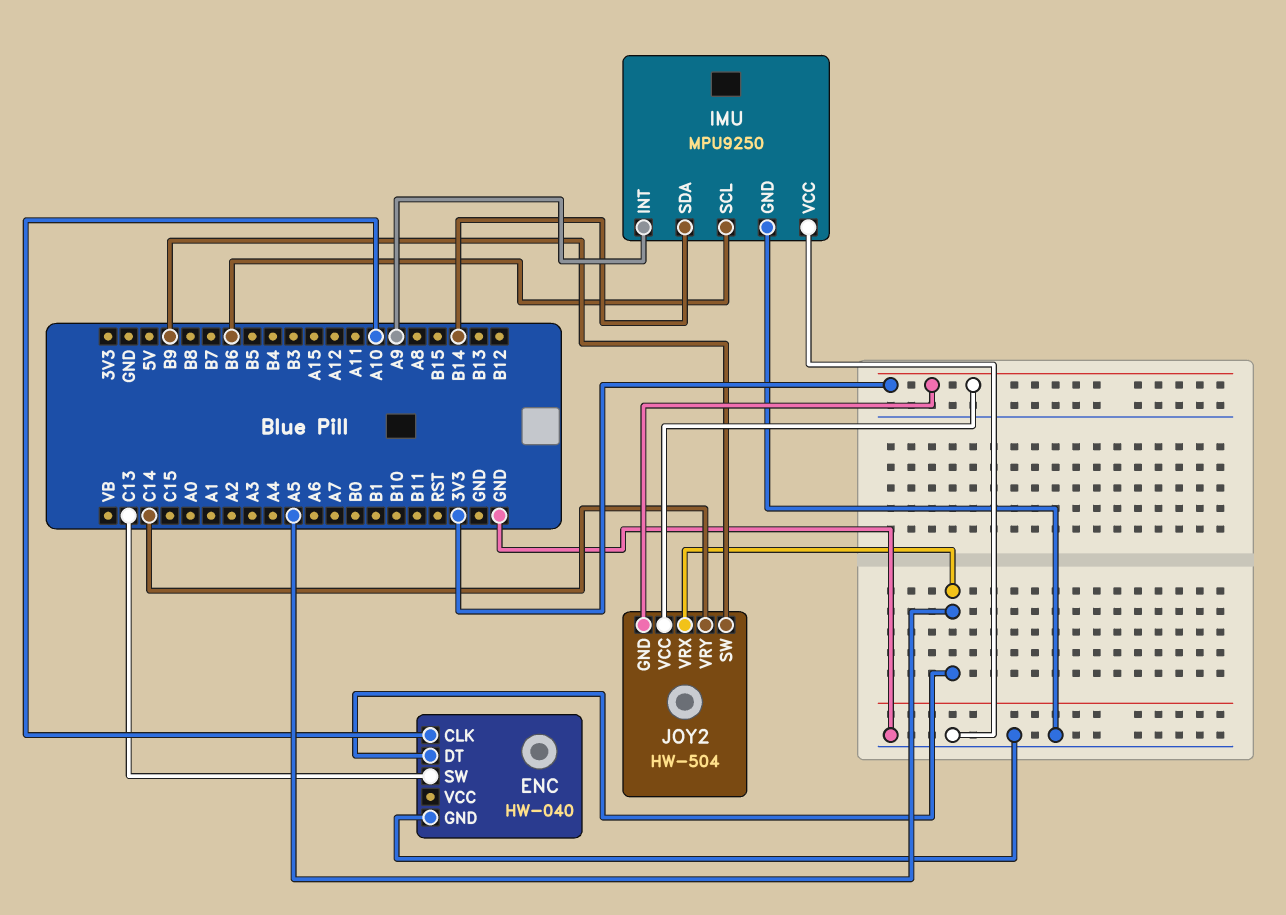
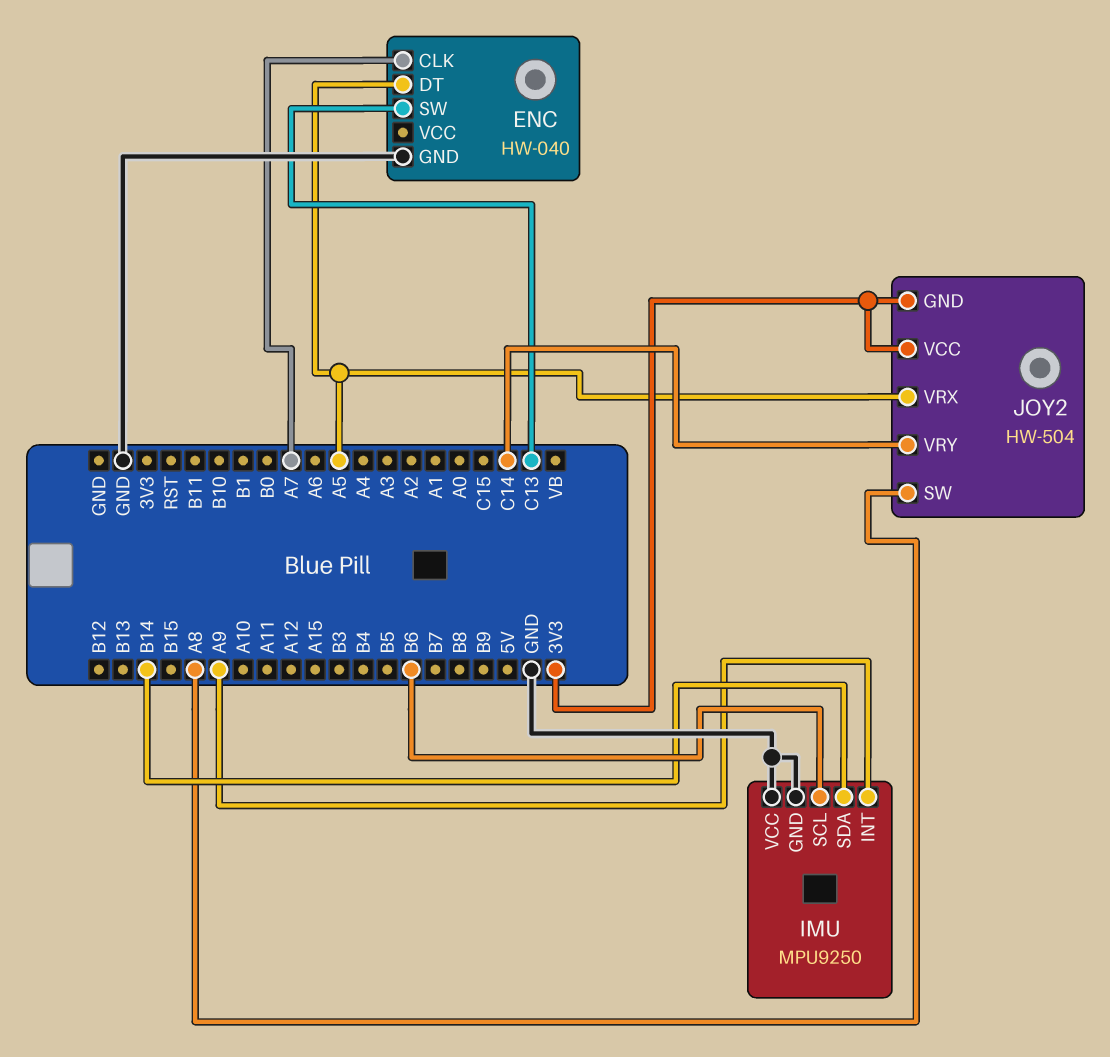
ENC pin CLK: A10 -> A7
JOY2 pin SW: B9 -> A8

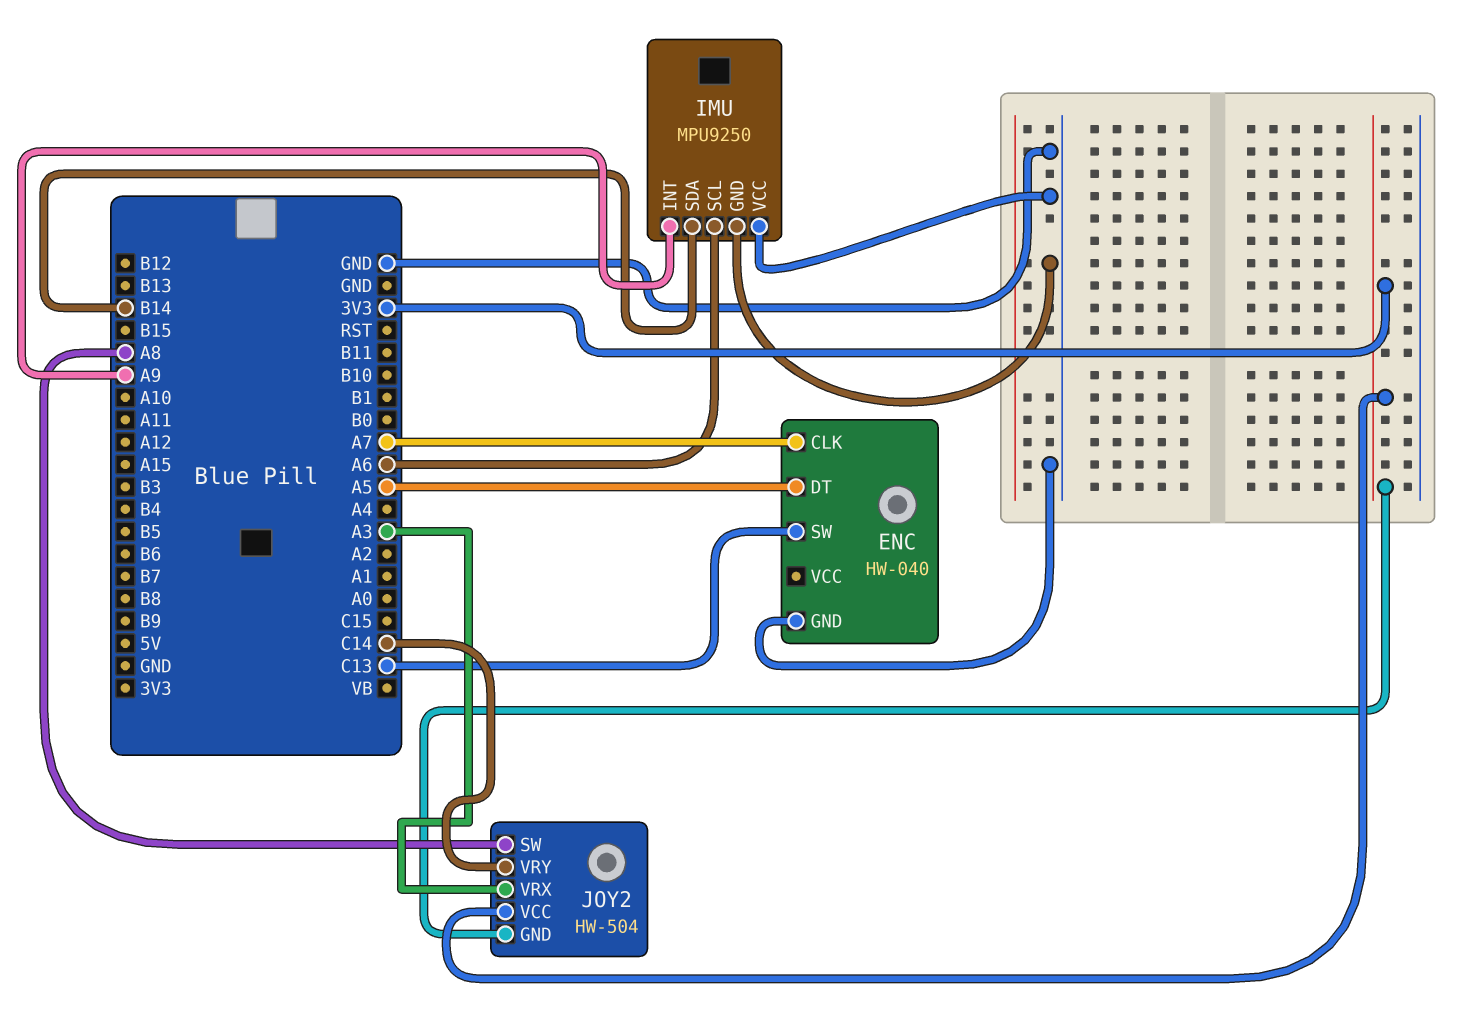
IMU pin SCL: B6 -> A6
JOY2 pin VRX: A5 -> A3

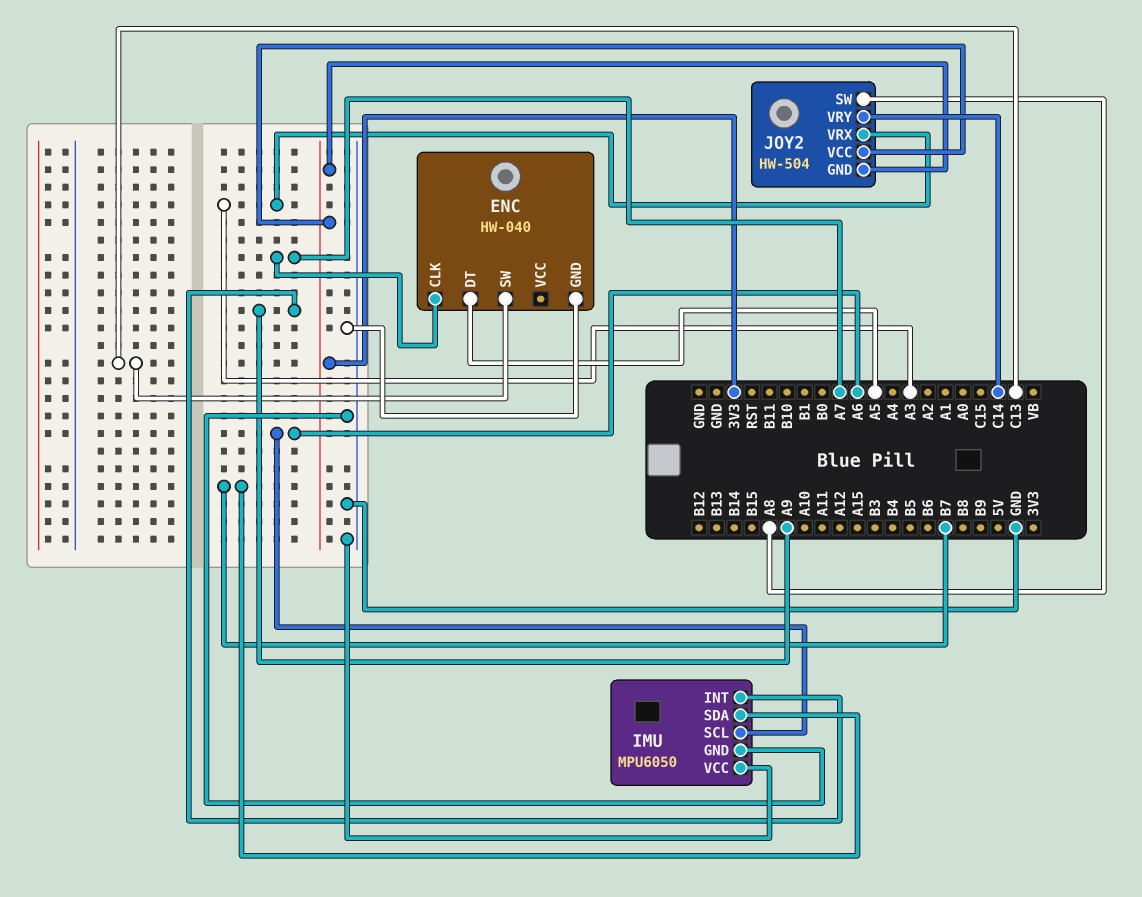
IMU: MPU9250 -> MPU6050
IMU pin SDA: B14 -> B7

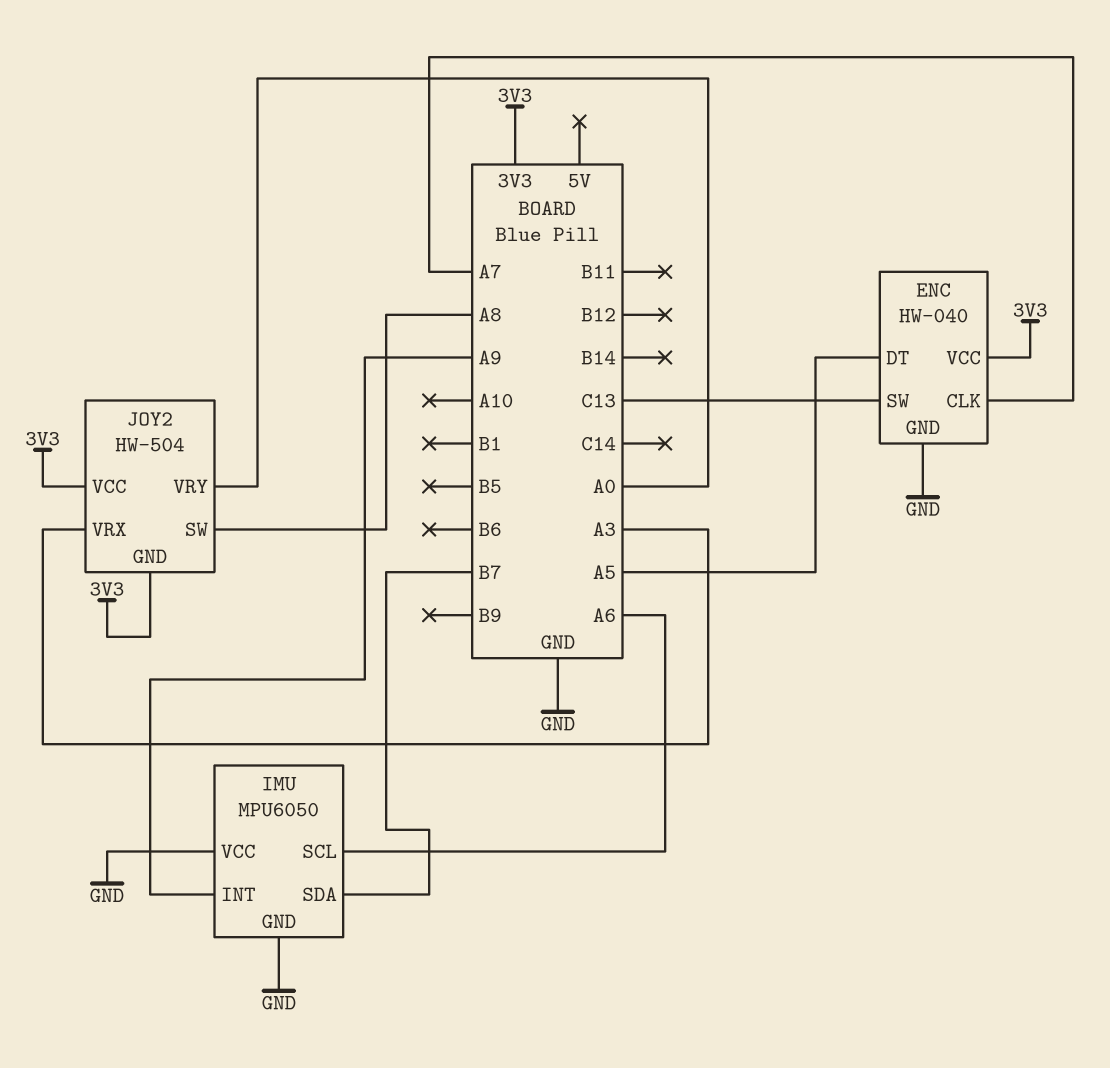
ENC pin VCC: none -> 3V3
JOY2 pin VRY: C14 -> A0

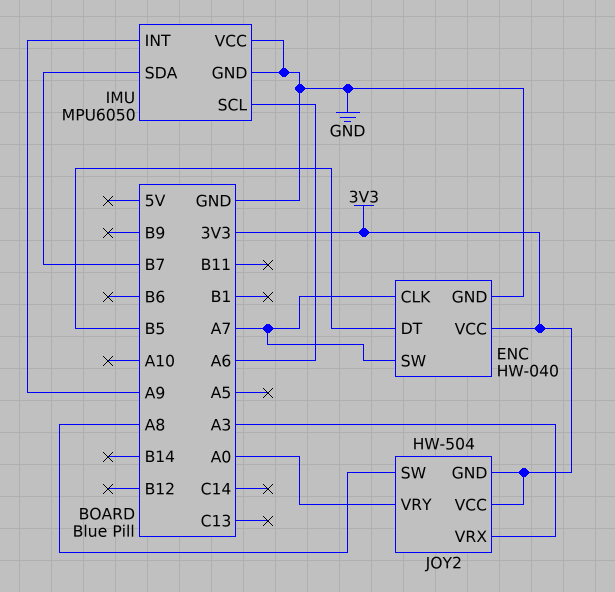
ENC pin DT: A5 -> B5
ENC pin SW: C13 -> A7

